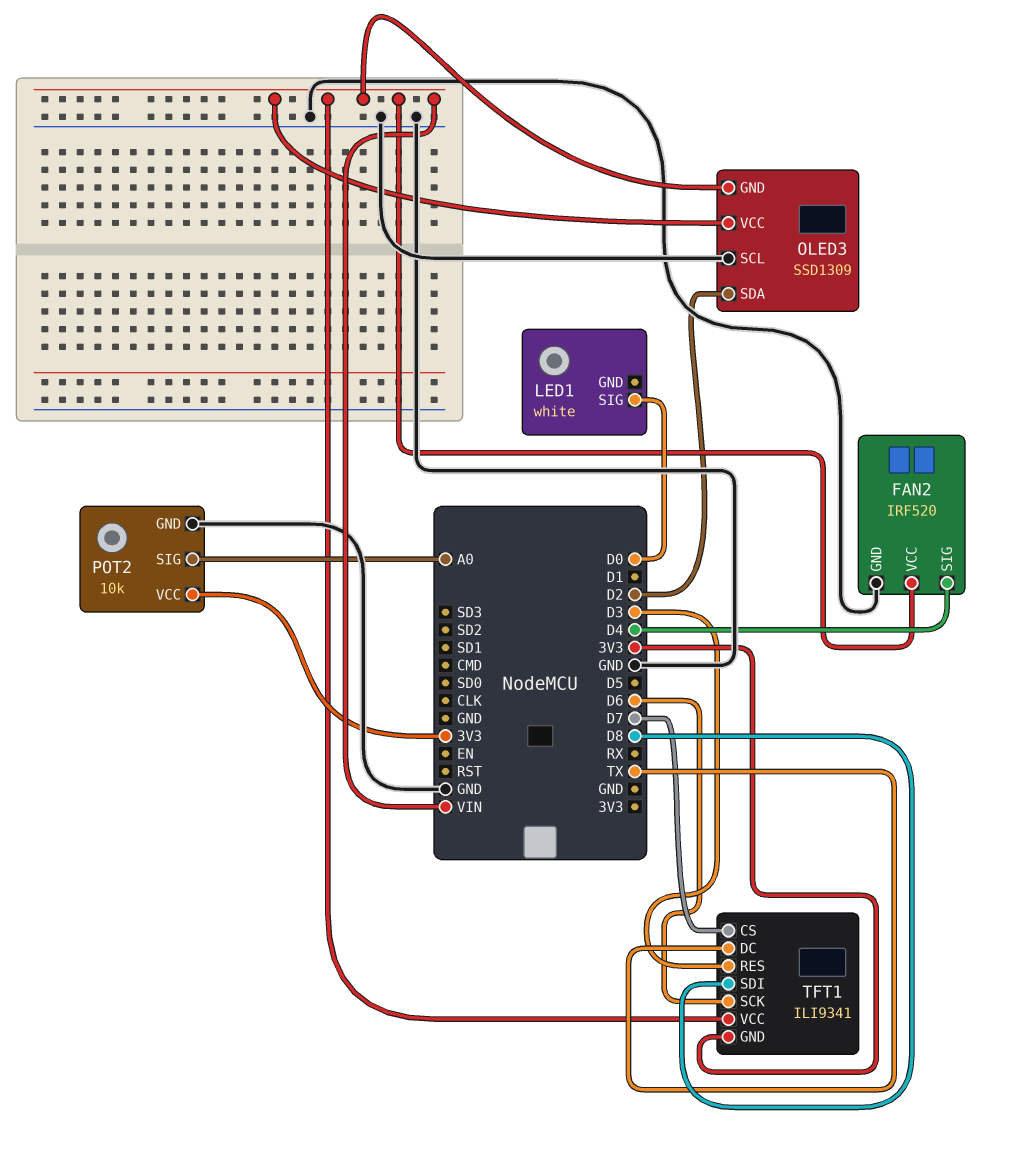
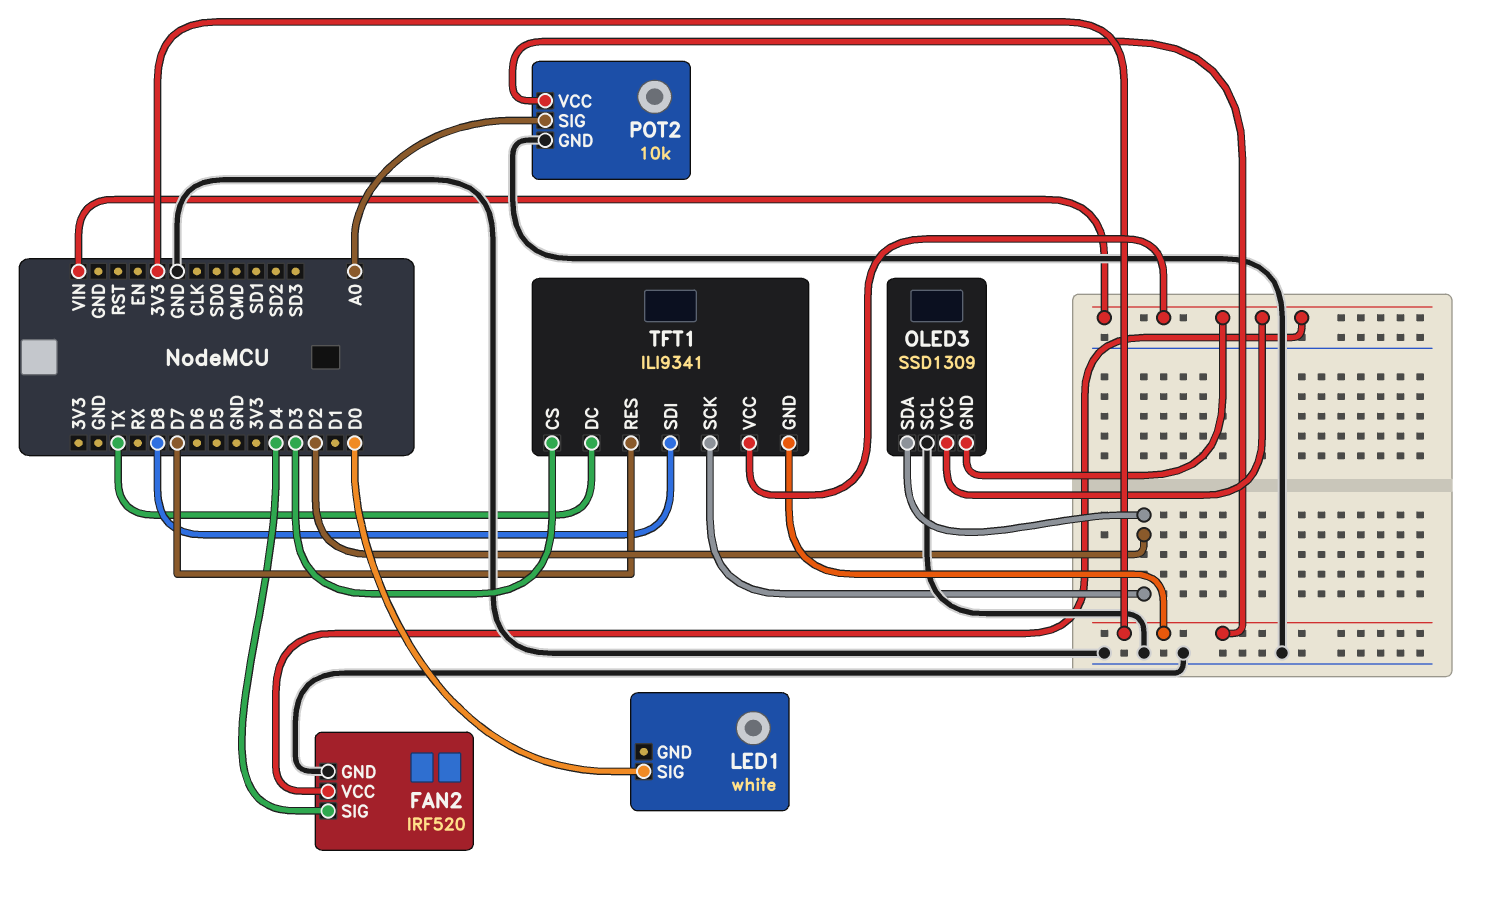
TFT1 pin CS: D7 -> D3
TFT1 pin RES: D3 -> D7
TFT1 pin SCK: D6 -> D2

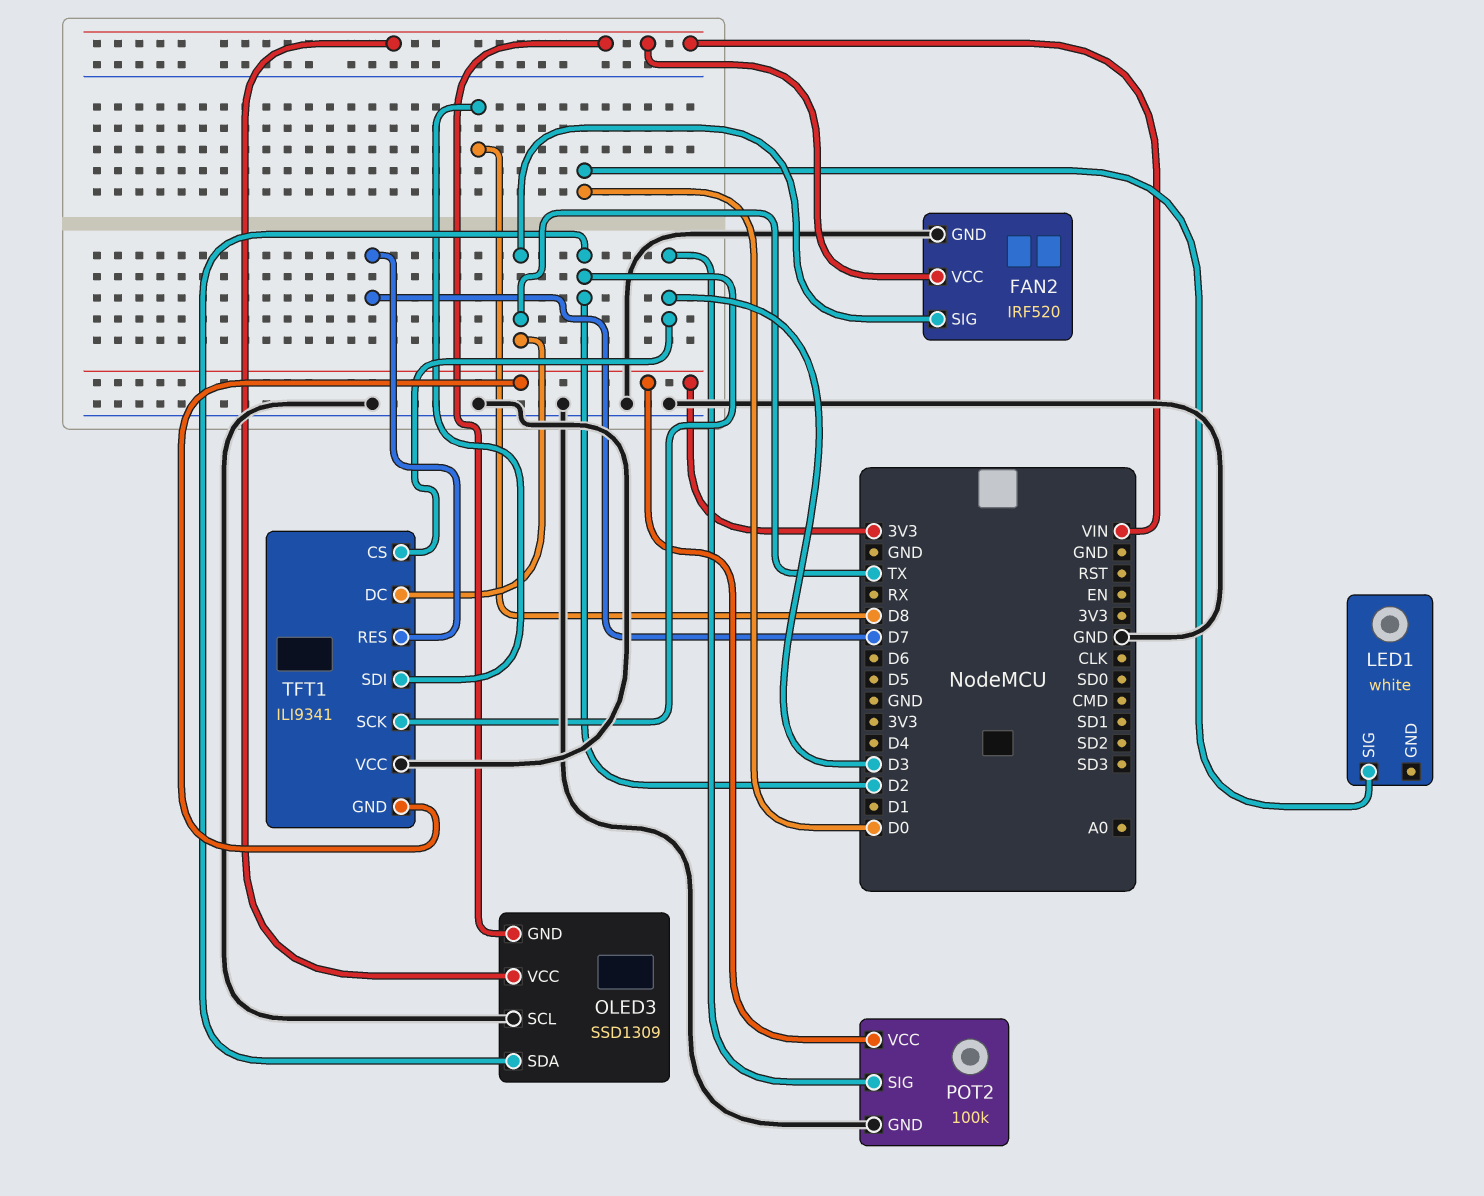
FAN2 pin SIG: D4 -> TX
POT2: 10k -> 100k
POT2 pin SIG: A0 -> D3
TFT1 pin VCC: VIN -> GND

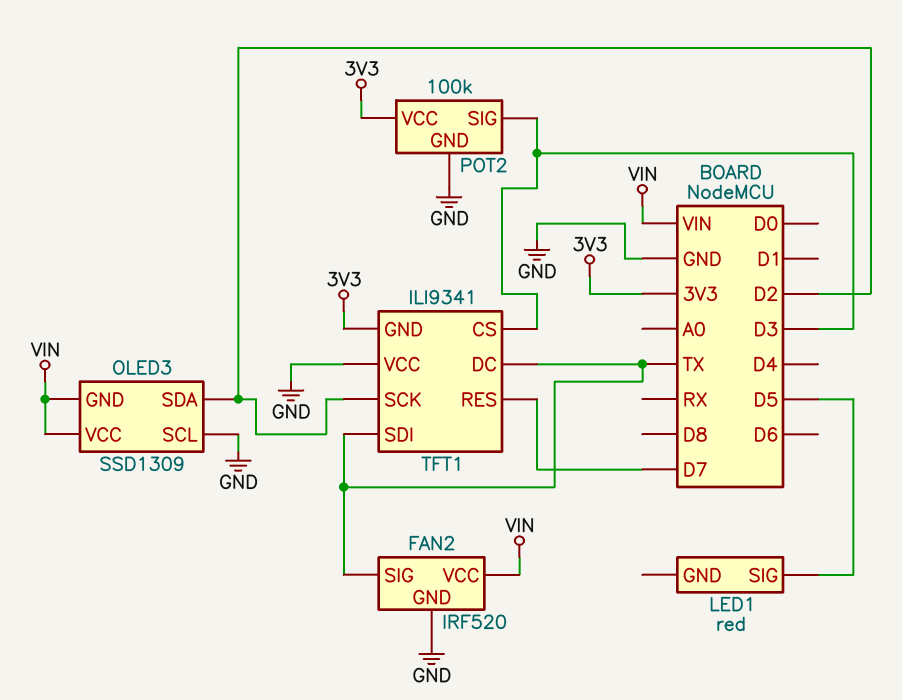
LED1: white -> red
LED1 pin SIG: D0 -> D5
TFT1 pin SDI: D8 -> TX

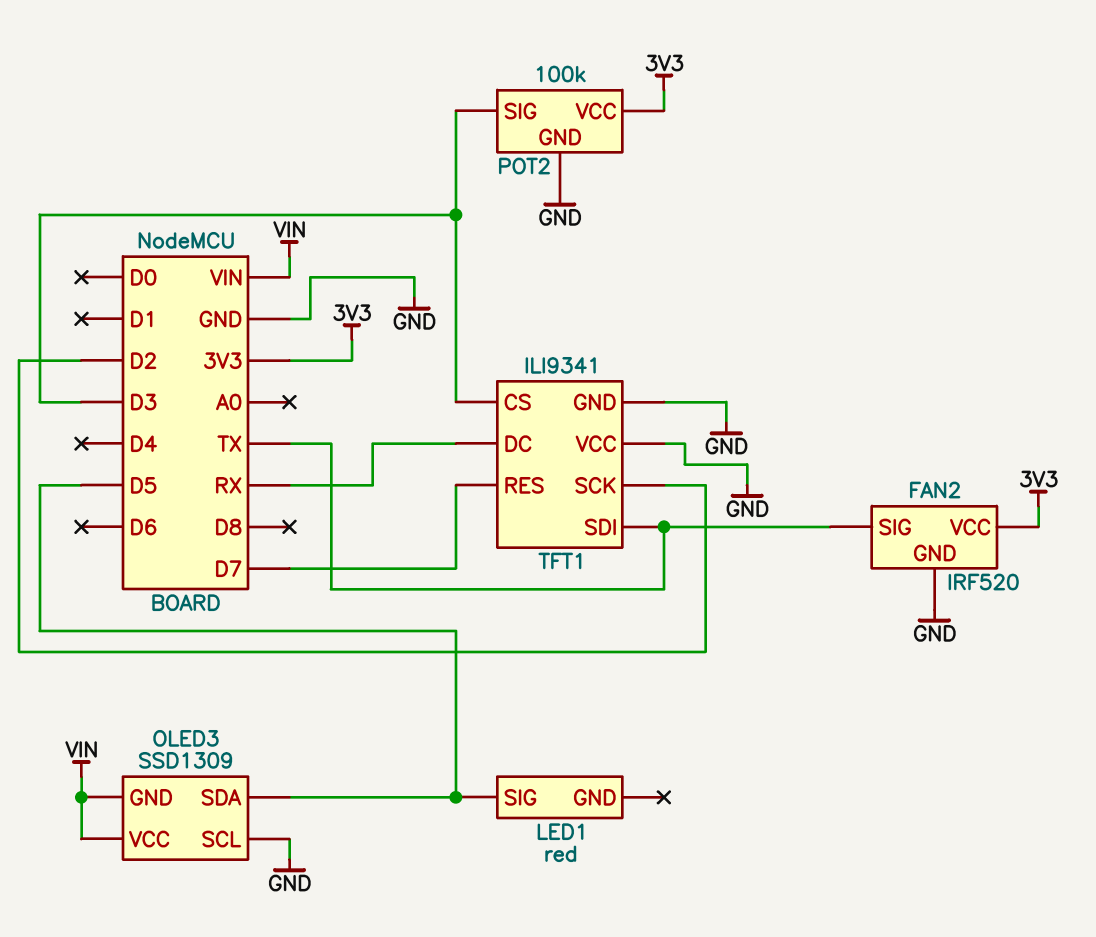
FAN2 pin VCC: VIN -> 3V3
OLED3 pin SDA: D2 -> D5
TFT1 pin DC: TX -> RX
TFT1 pin GND: 3V3 -> GND

